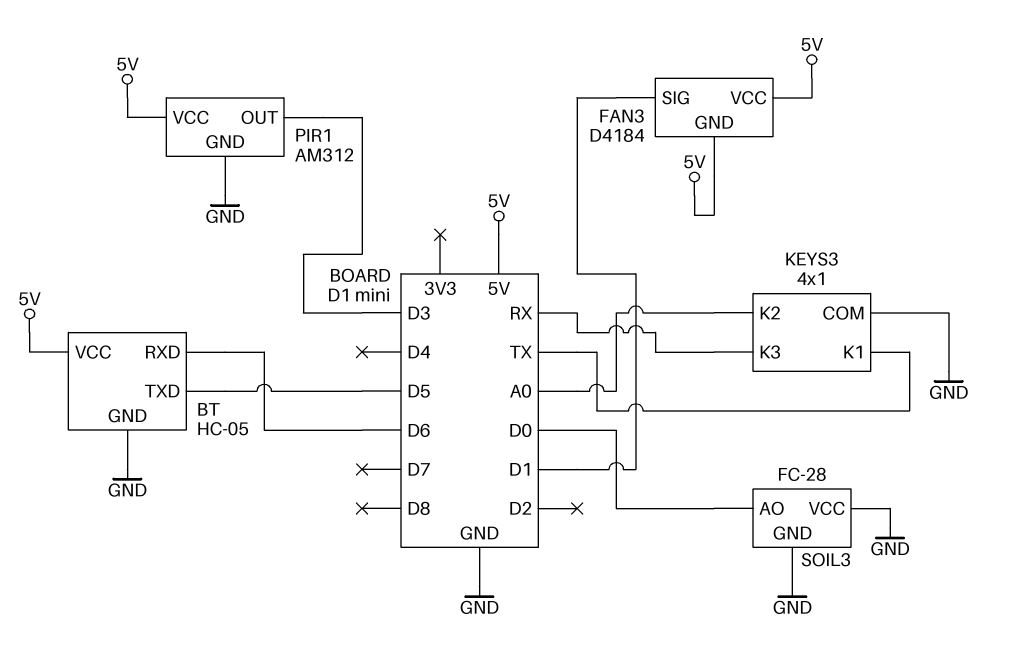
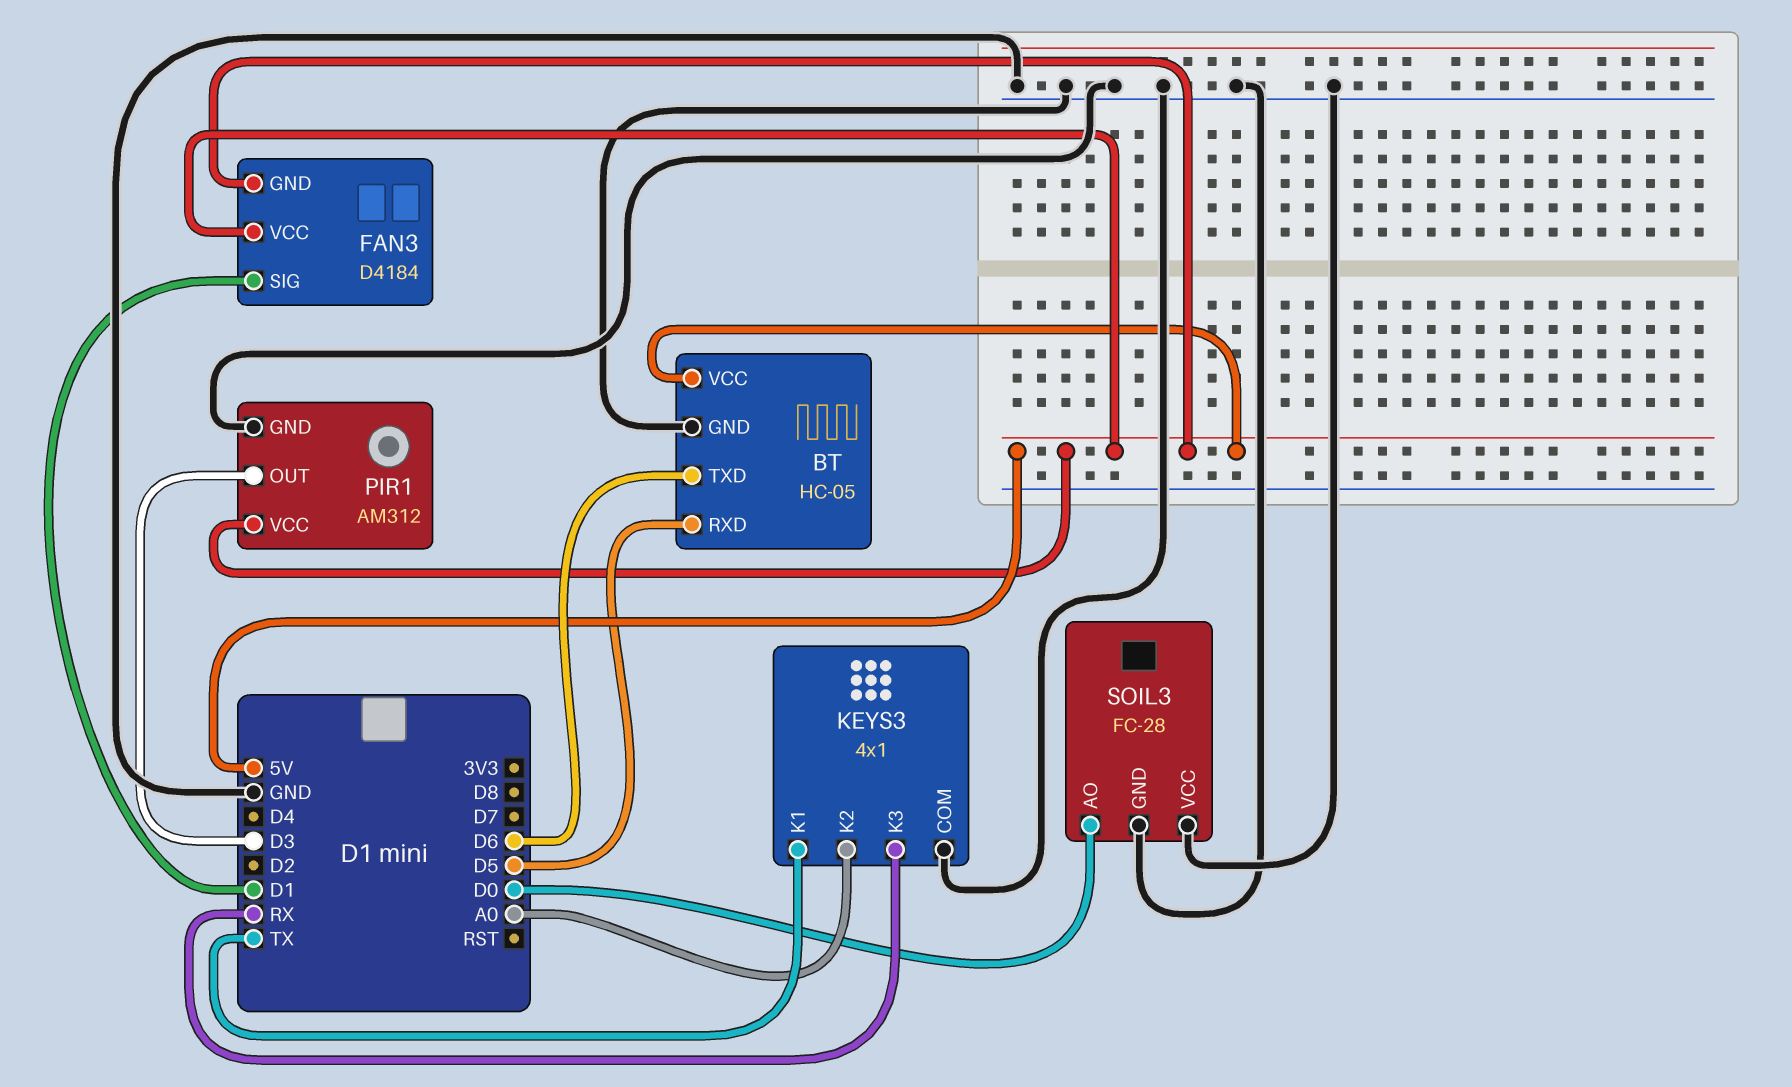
BT pin RXD: D6 -> D5
BT pin TXD: D5 -> D6

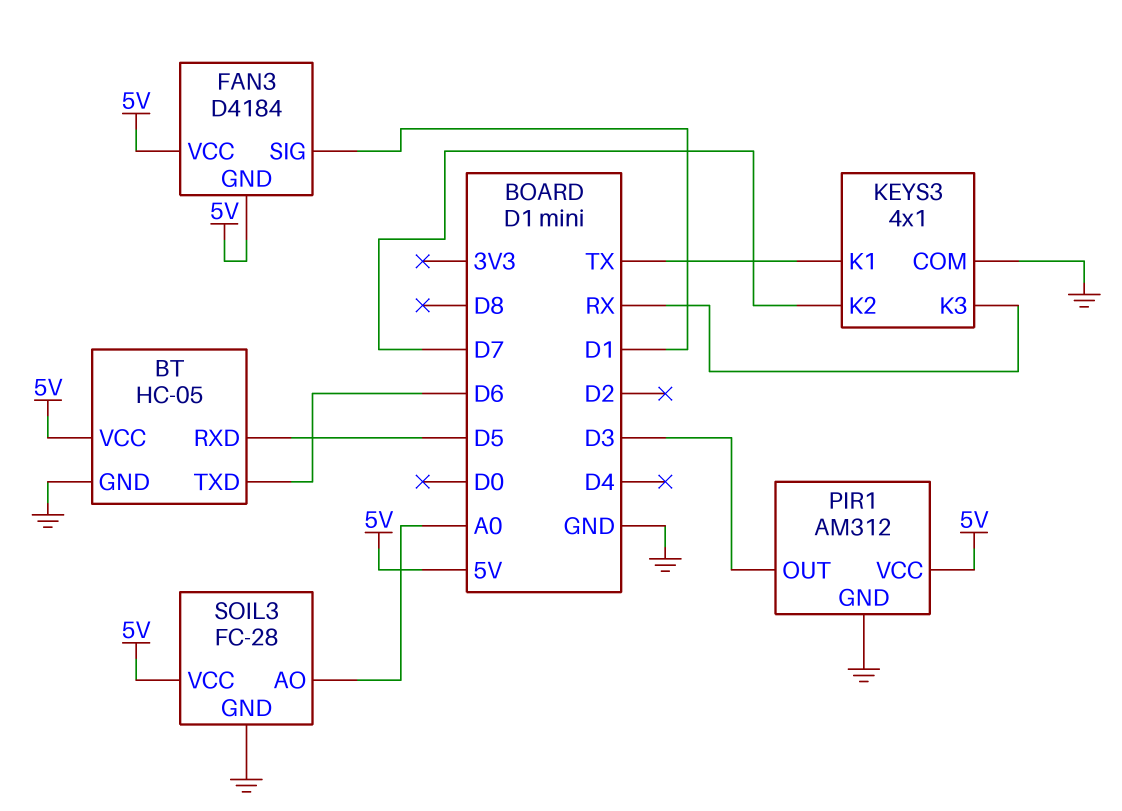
KEYS3 pin K2: A0 -> D7
SOIL3 pin AO: D0 -> A0
SOIL3 pin VCC: GND -> 5V

